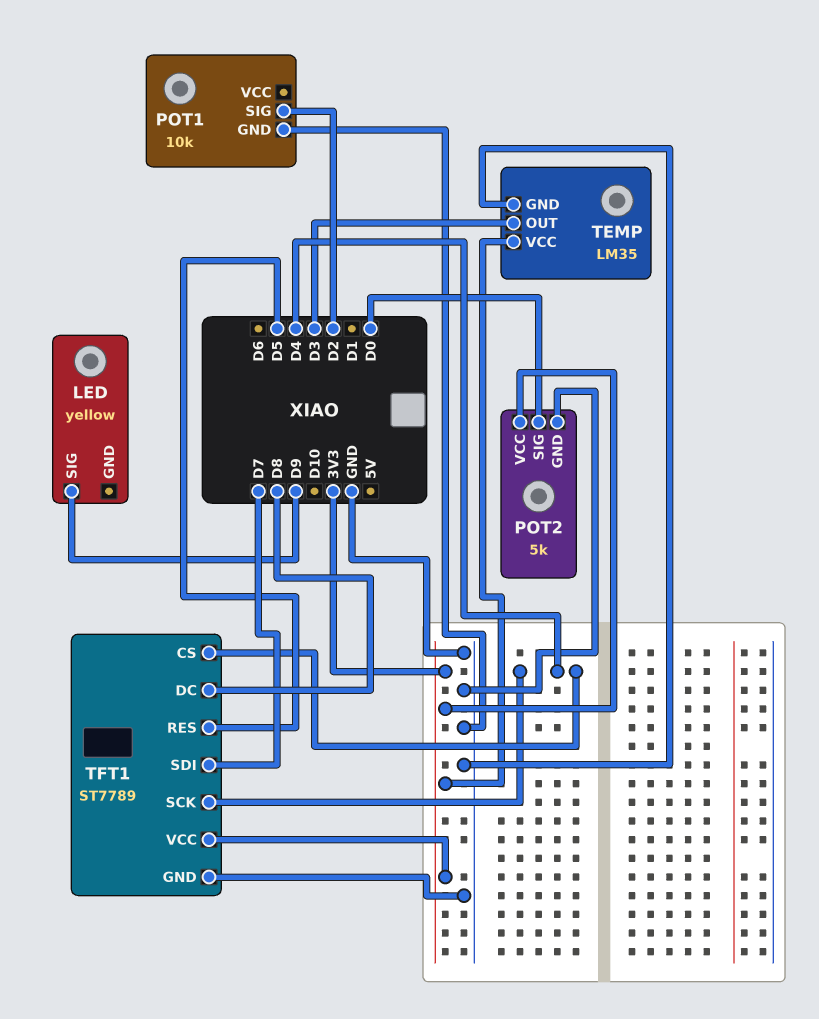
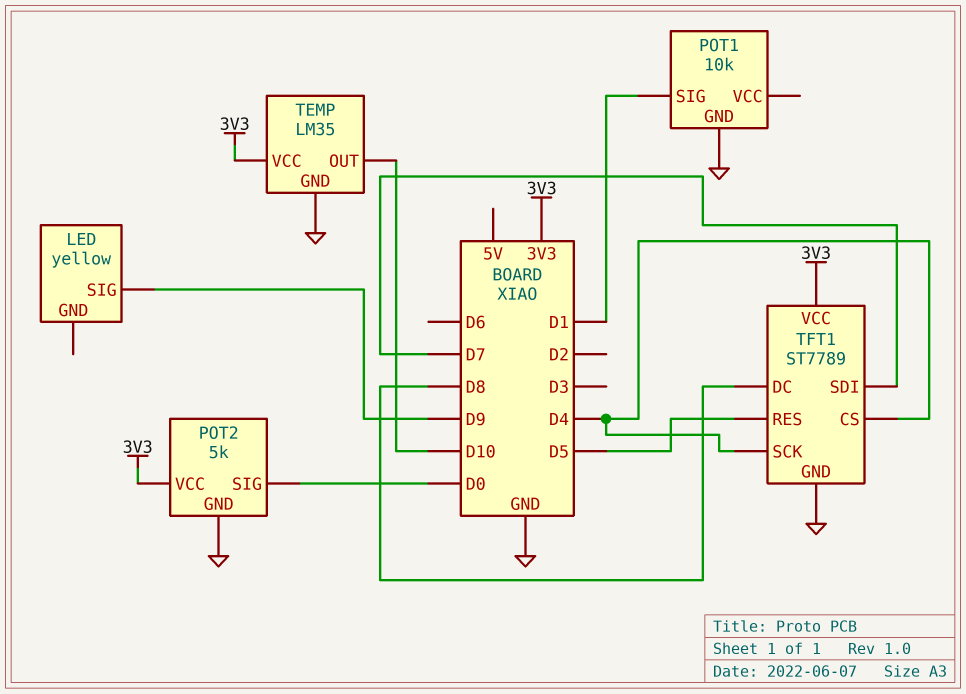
POT1 pin SIG: D2 -> D1
TEMP pin OUT: D3 -> D10

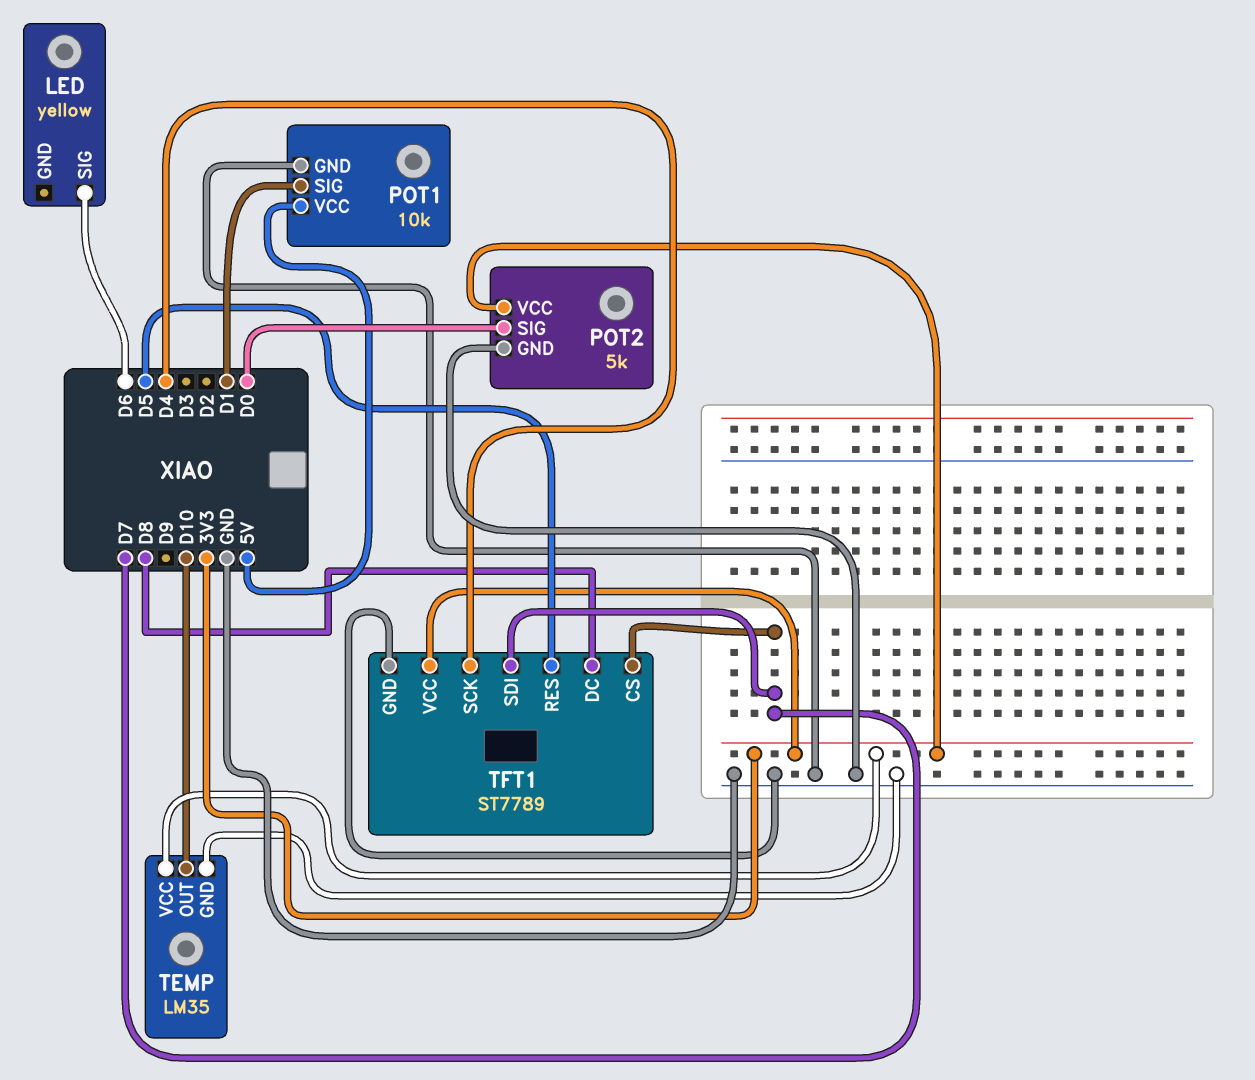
LED pin SIG: D9 -> D6
POT1 pin VCC: none -> 5V
TFT1 pin CS: D4 -> D7

